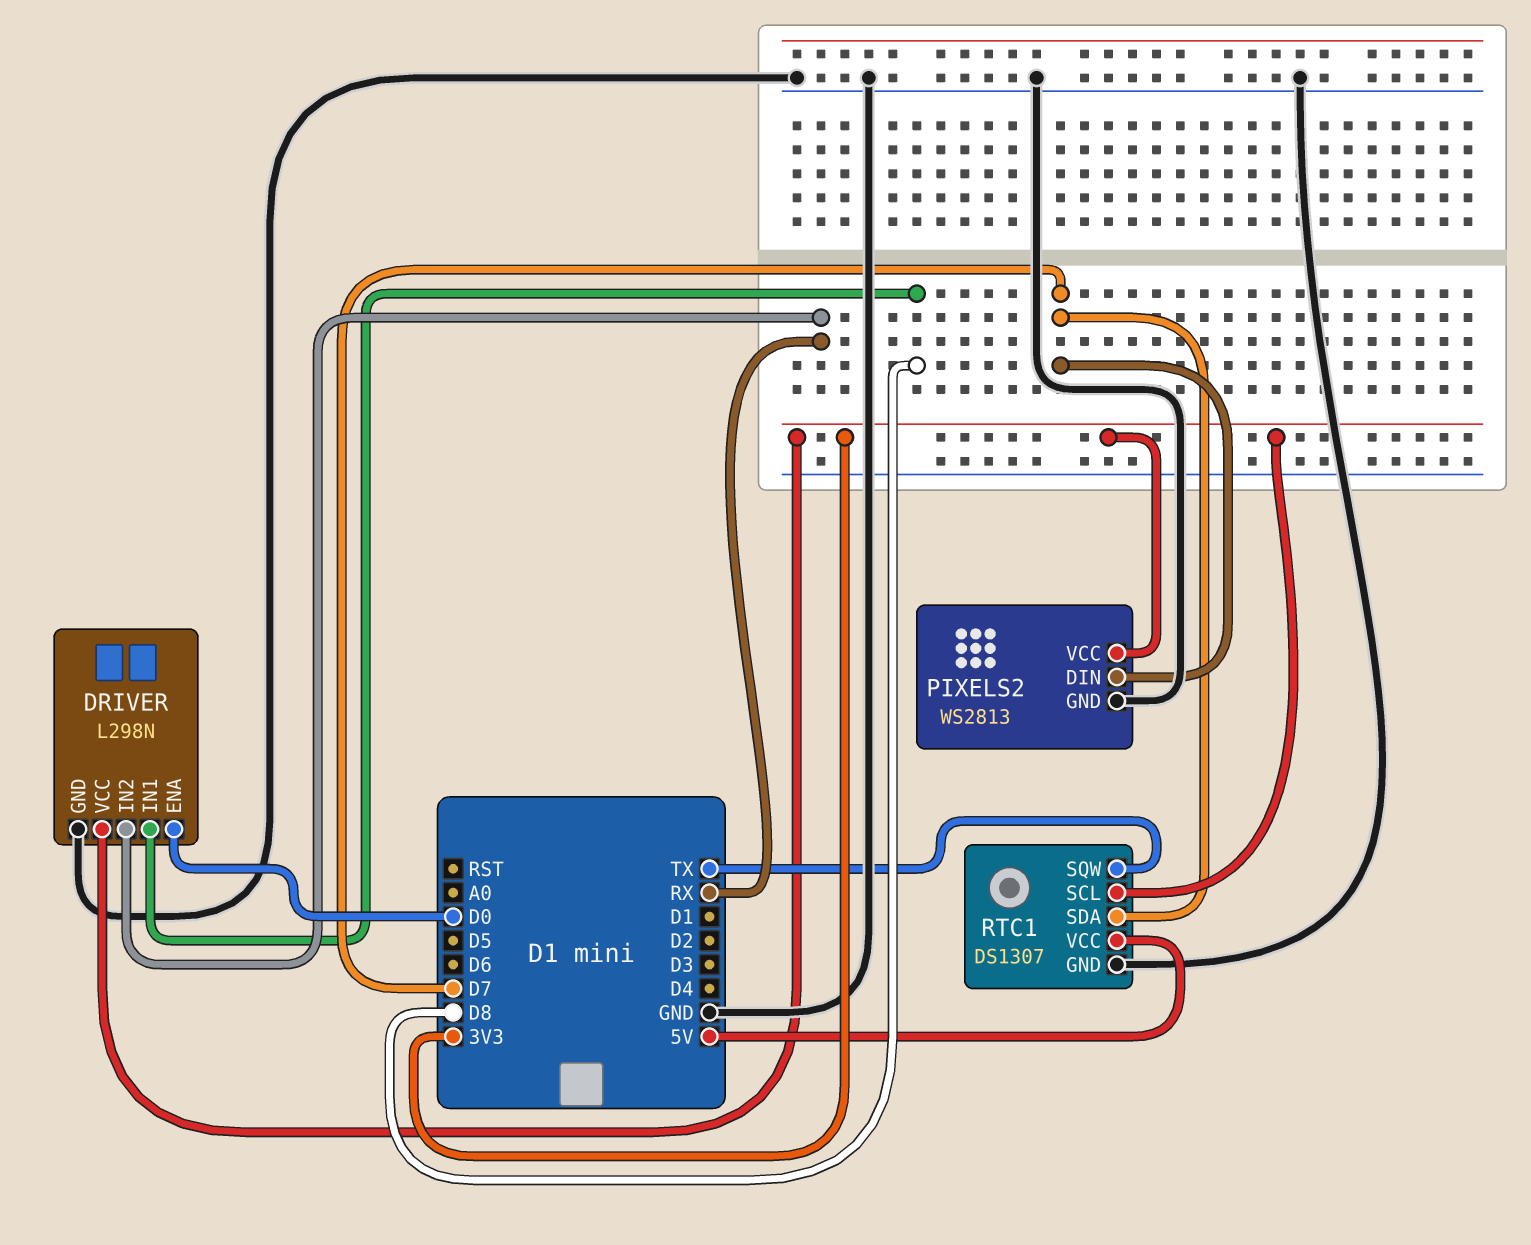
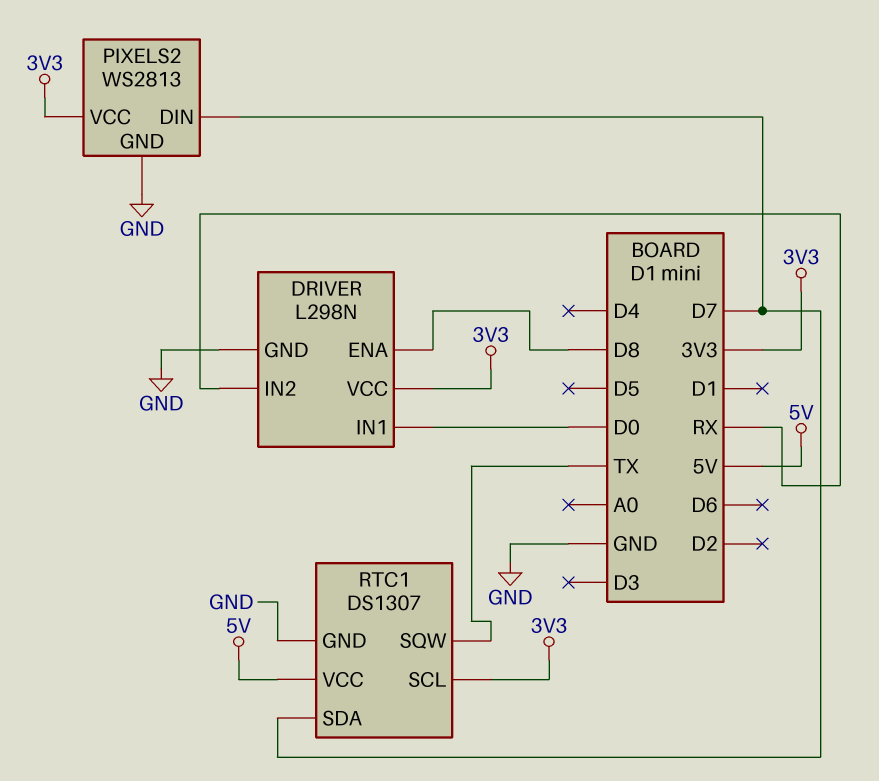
DRIVER pin ENA: D0 -> D8
DRIVER pin IN1: D8 -> D0

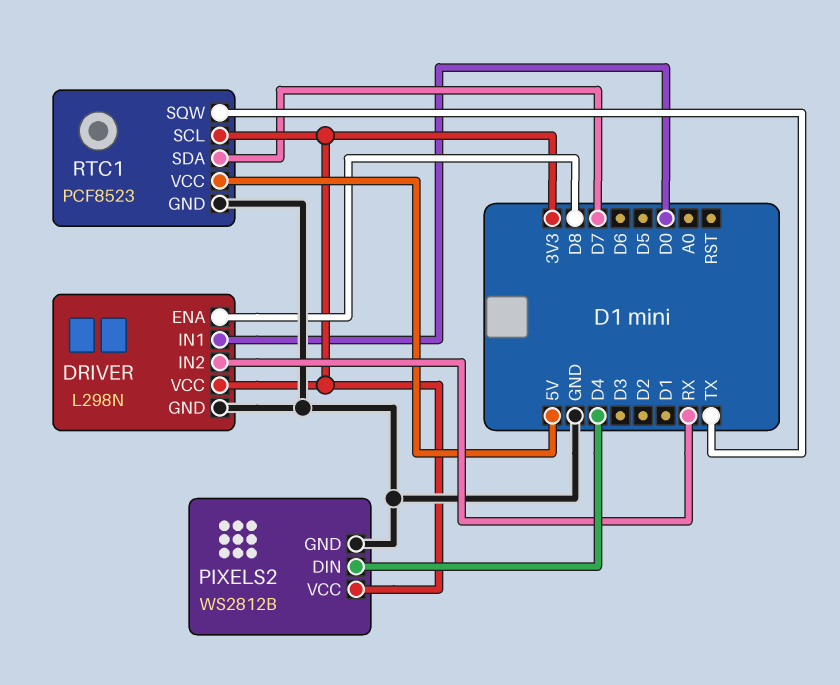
PIXELS2: WS2813 -> WS2812B
PIXELS2 pin DIN: D7 -> D4
RTC1: DS1307 -> PCF8523

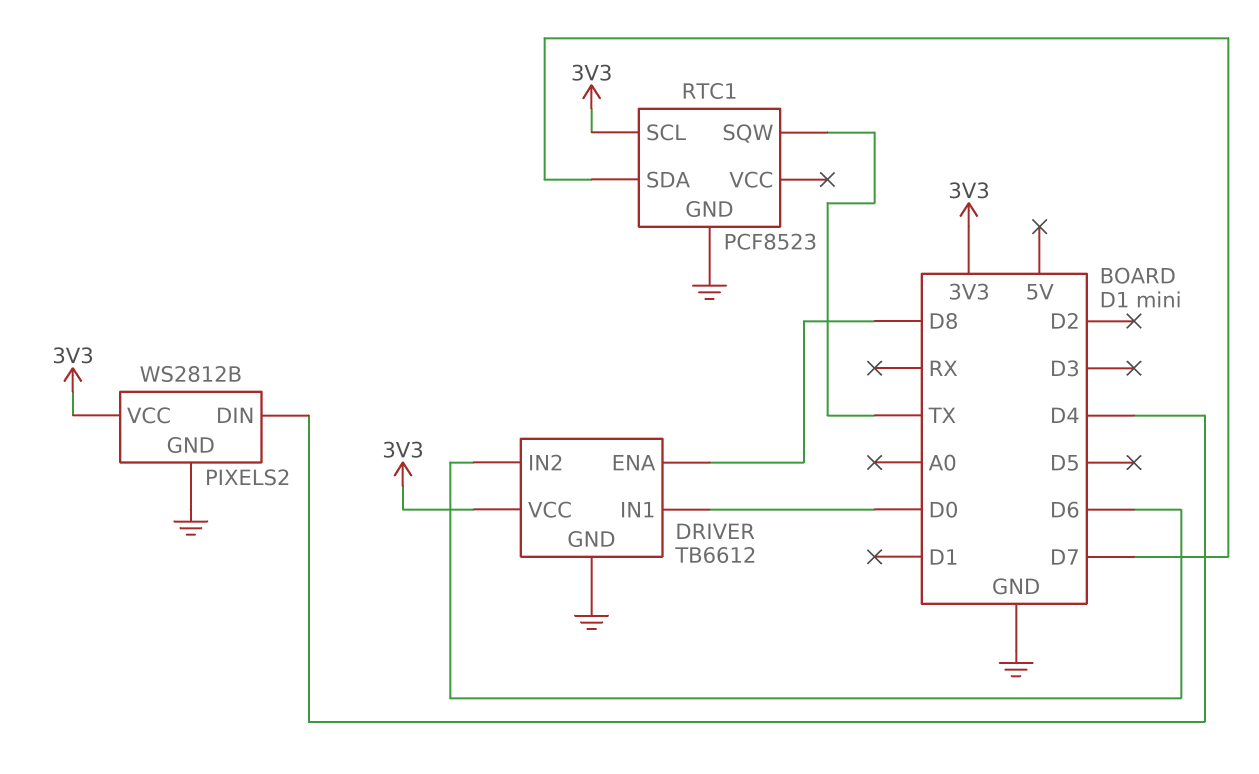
DRIVER: L298N -> TB6612
DRIVER pin IN2: RX -> D6
RTC1 pin VCC: 5V -> none

